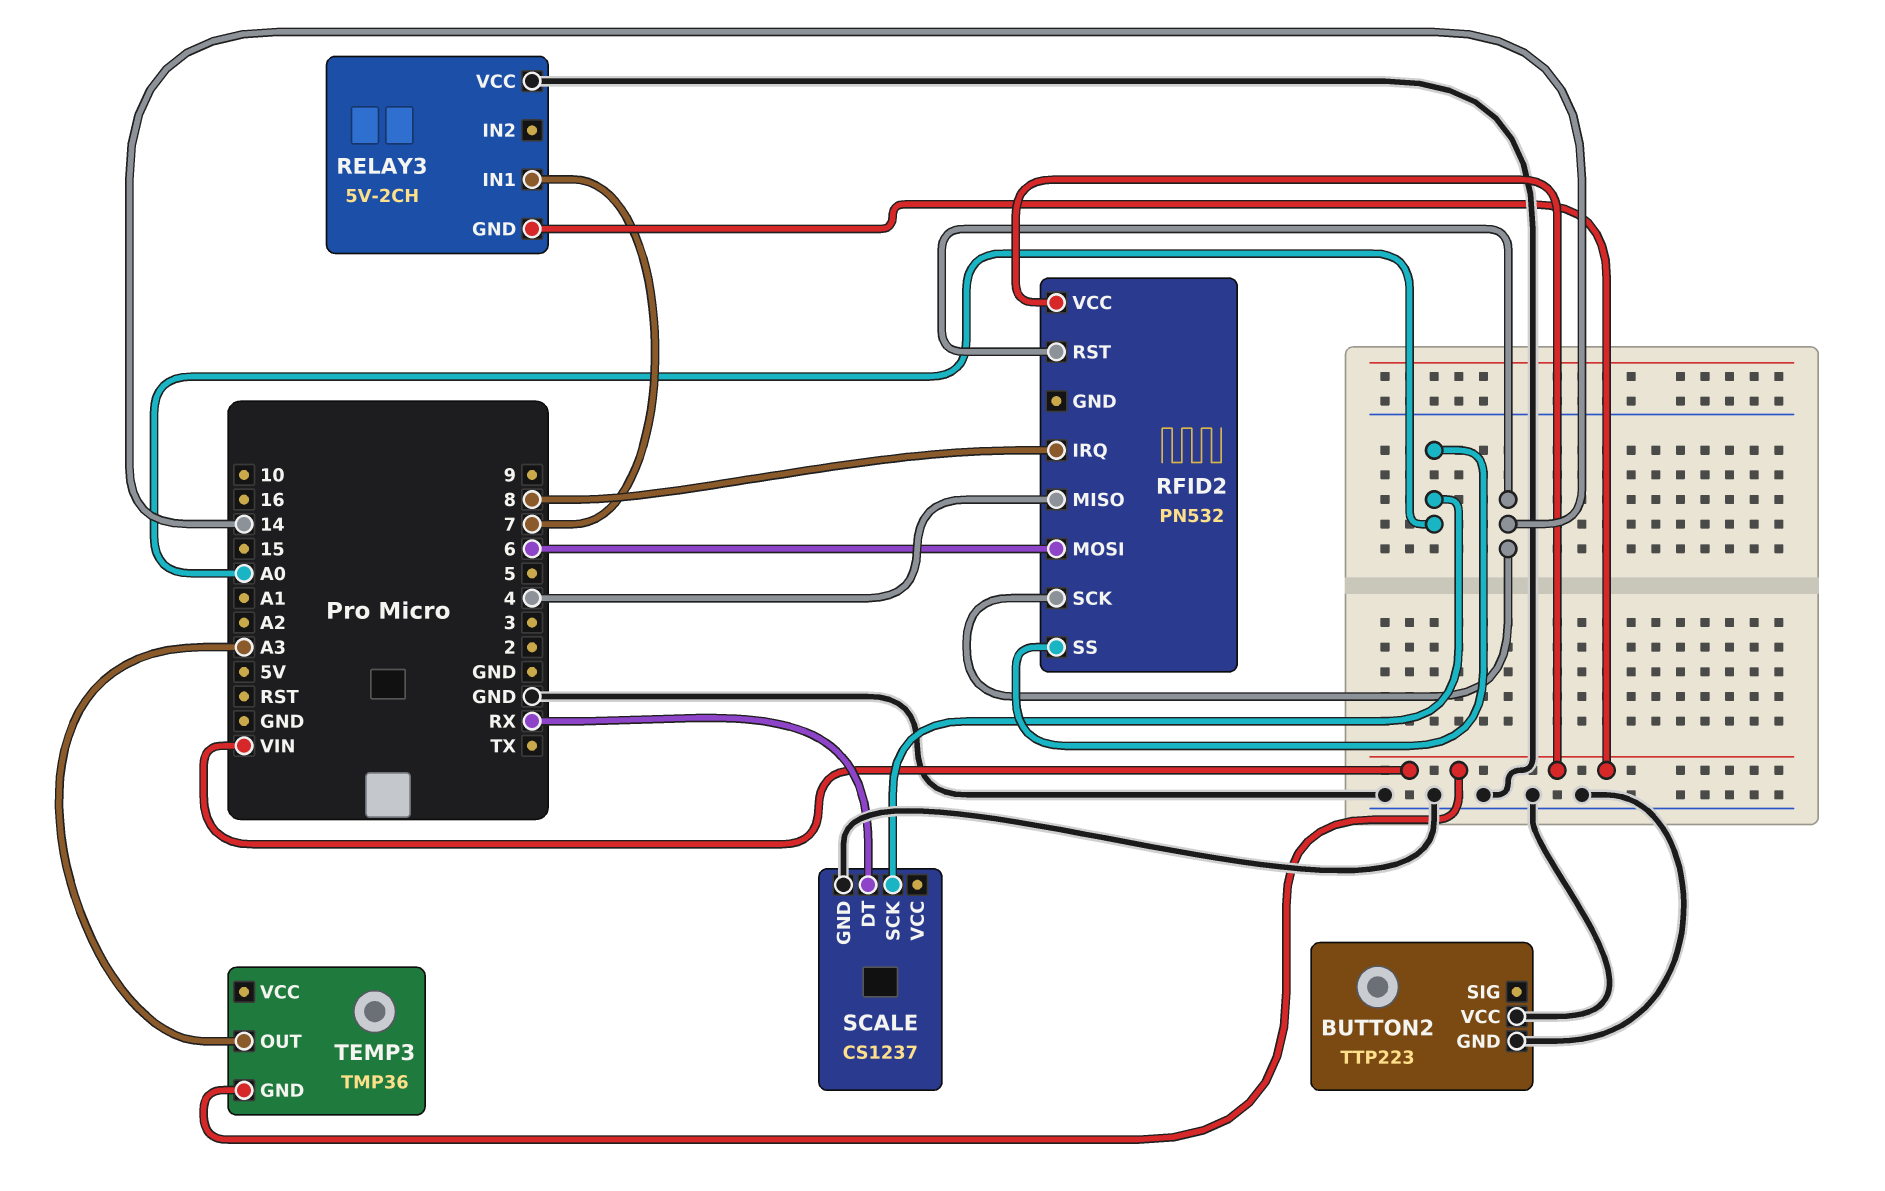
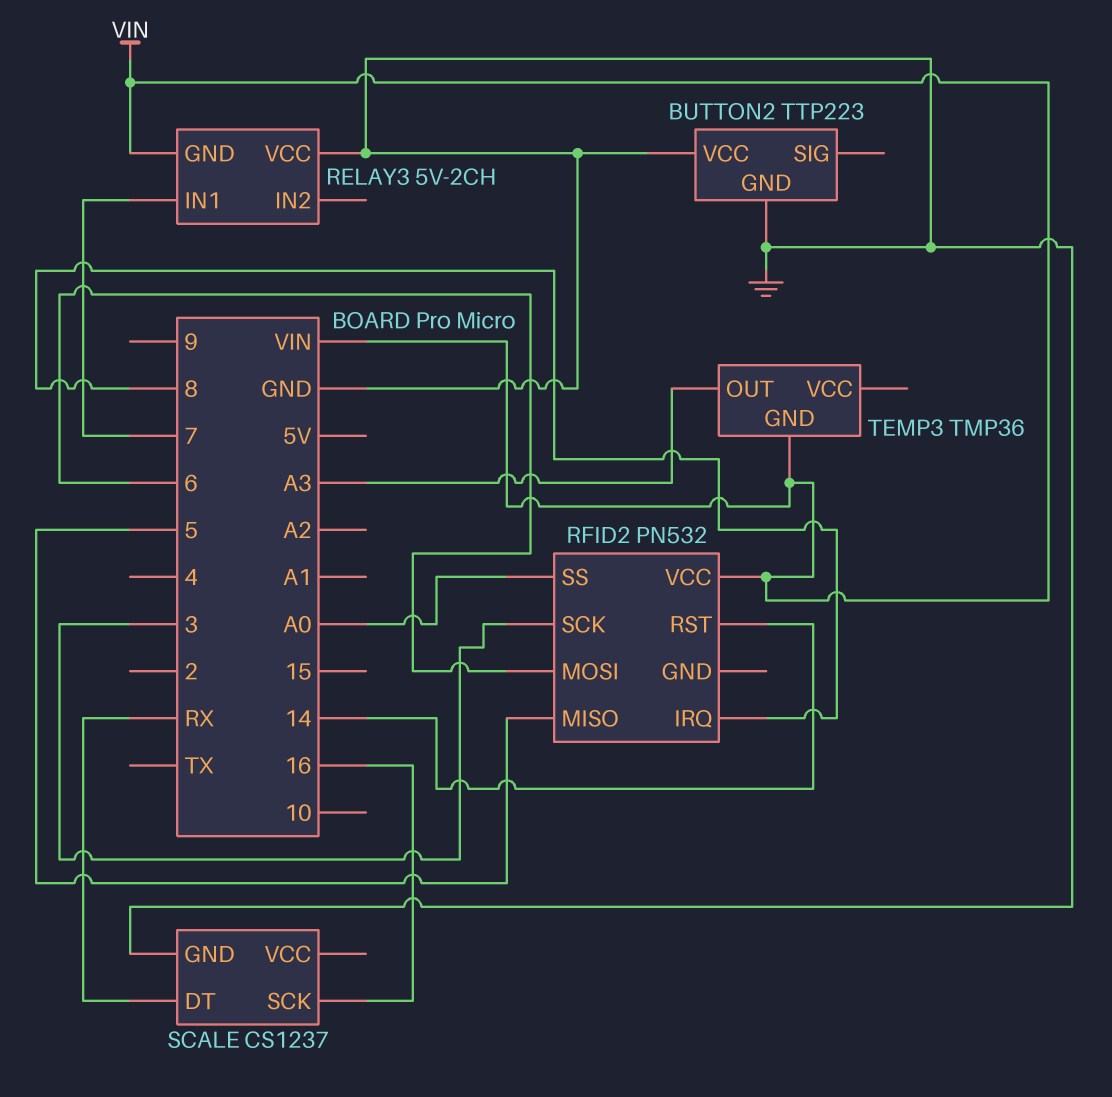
RFID2 pin MISO: 4 -> 5
RFID2 pin SCK: 14 -> 3
SCALE pin SCK: A0 -> 16

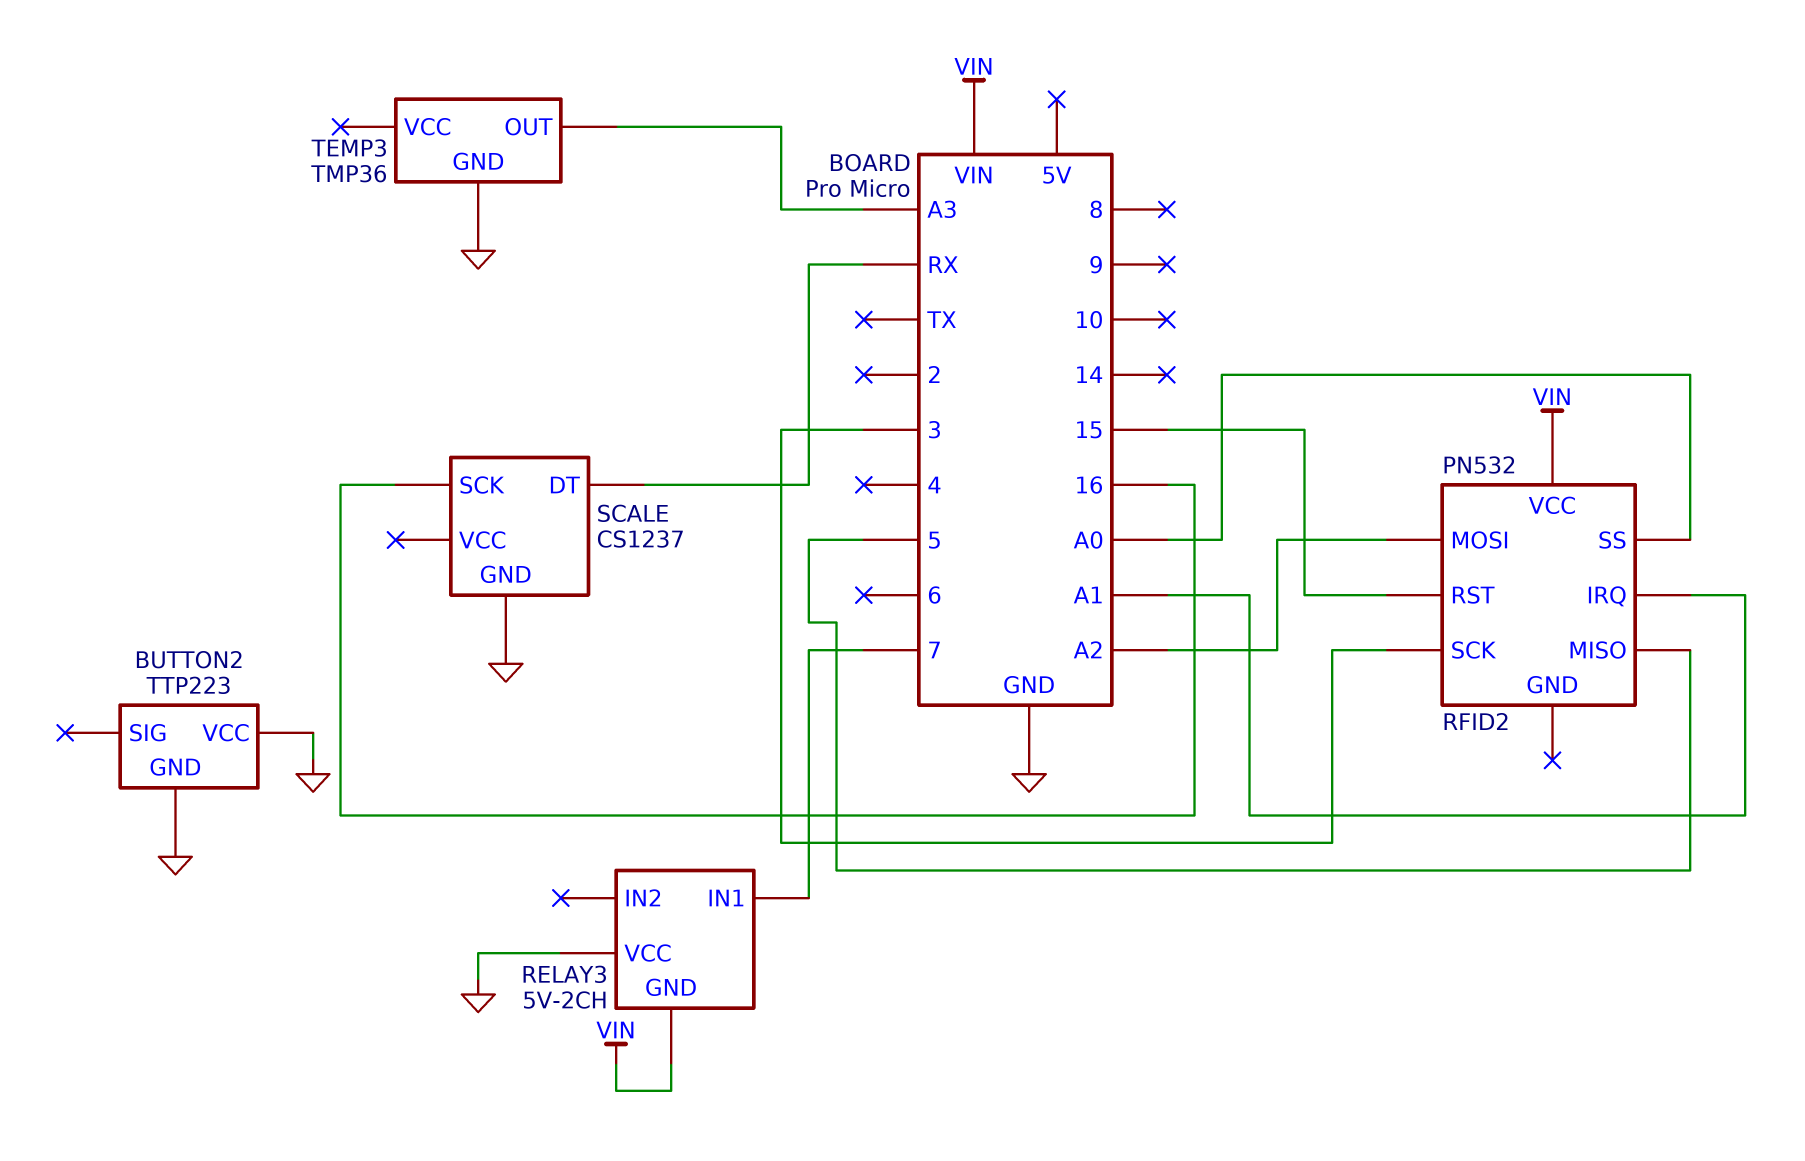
RFID2 pin IRQ: 8 -> A1
RFID2 pin MOSI: 6 -> A2
RFID2 pin RST: 14 -> 15
TEMP3 pin GND: VIN -> GND

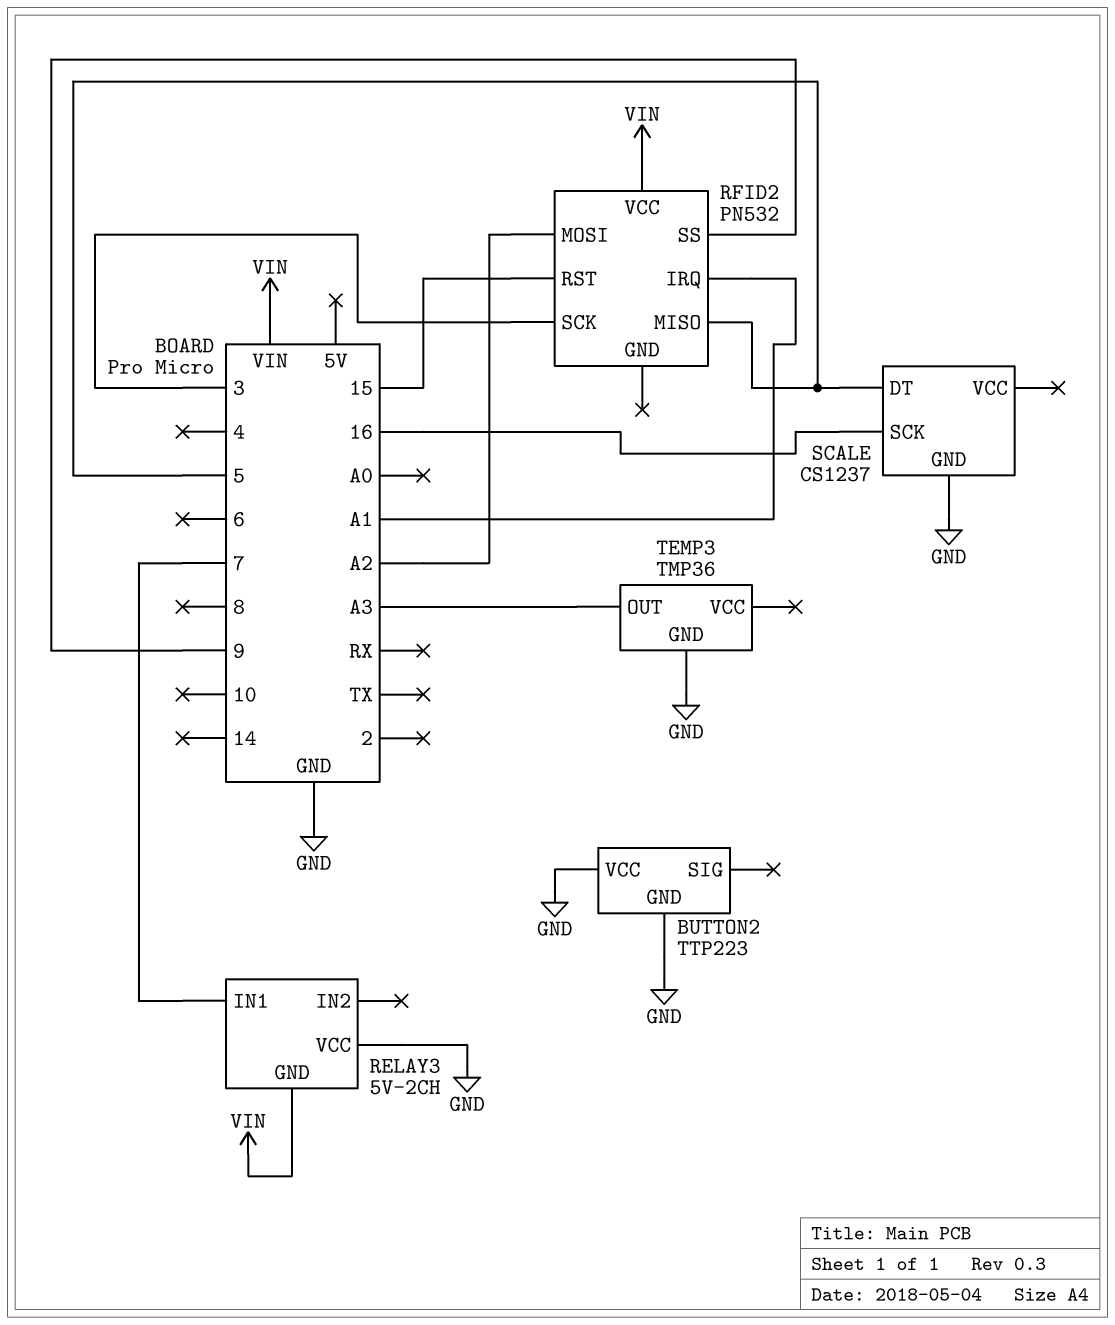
RFID2 pin SS: A0 -> 9
SCALE pin DT: RX -> 5

